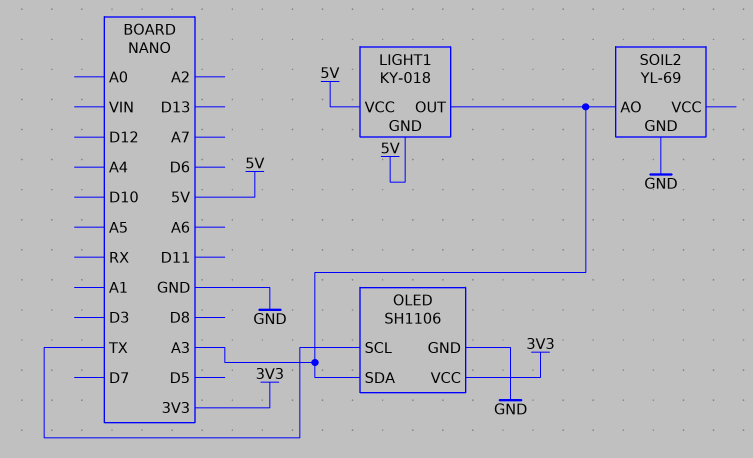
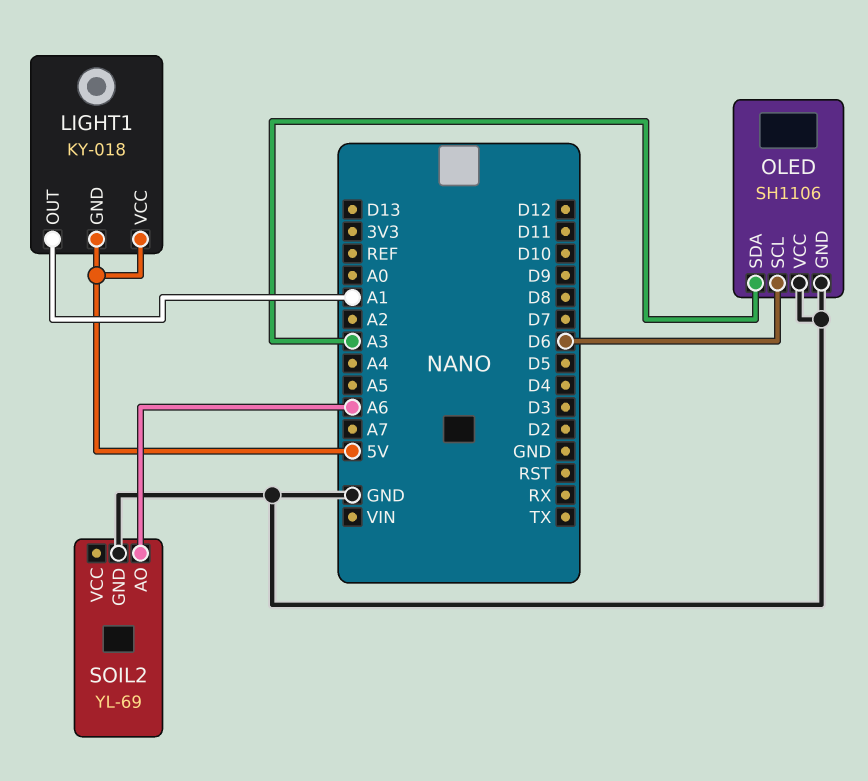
LIGHT1 pin OUT: A3 -> A1
OLED pin SCL: TX -> D6
OLED pin VCC: 3V3 -> GND
SOIL2 pin AO: A3 -> A6

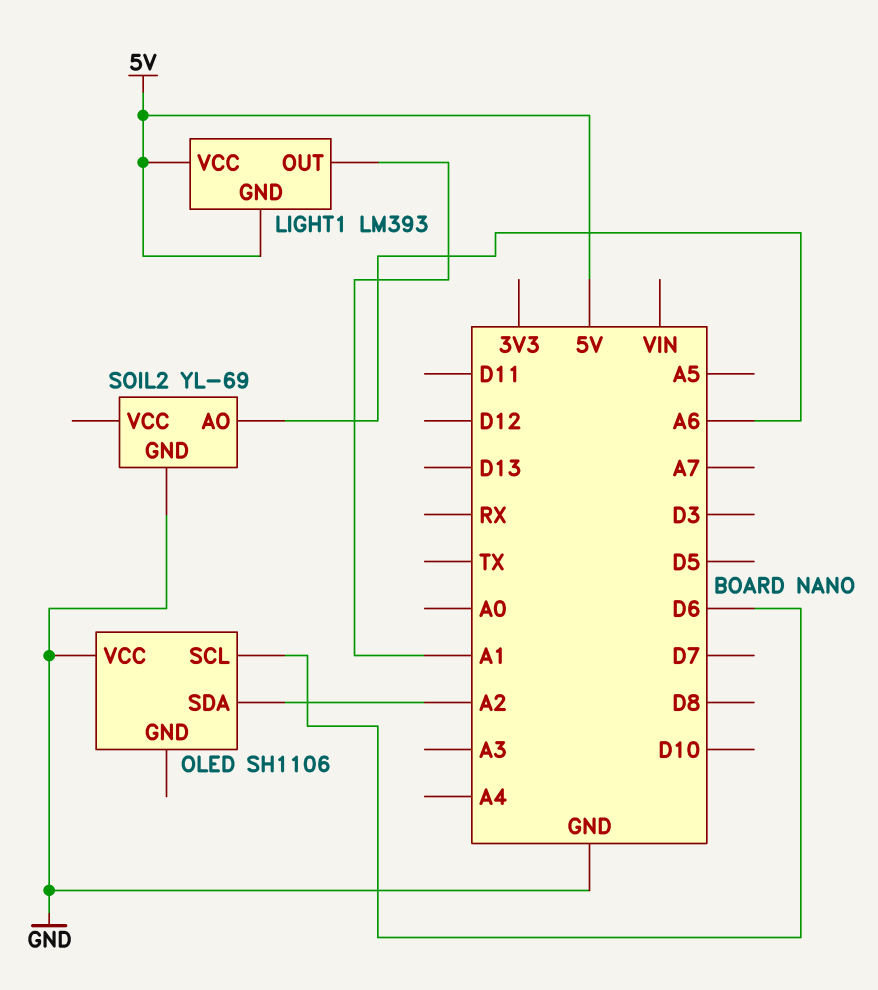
LIGHT1: KY-018 -> LM393
OLED pin GND: GND -> none
OLED pin SDA: A3 -> A2

